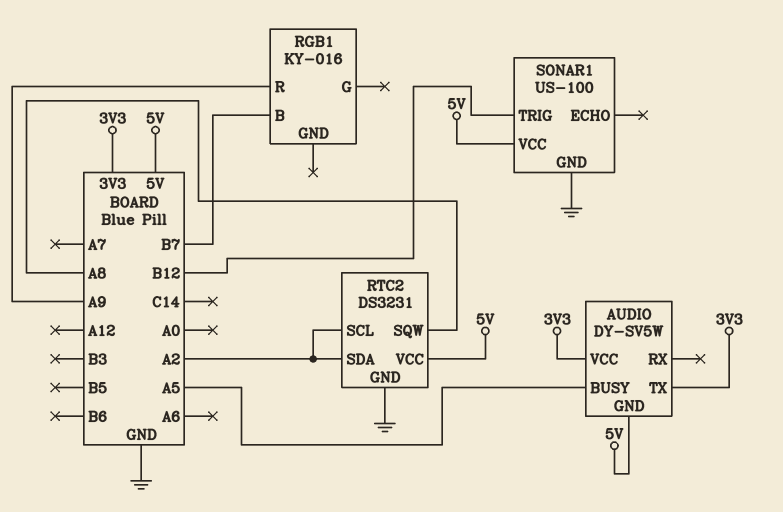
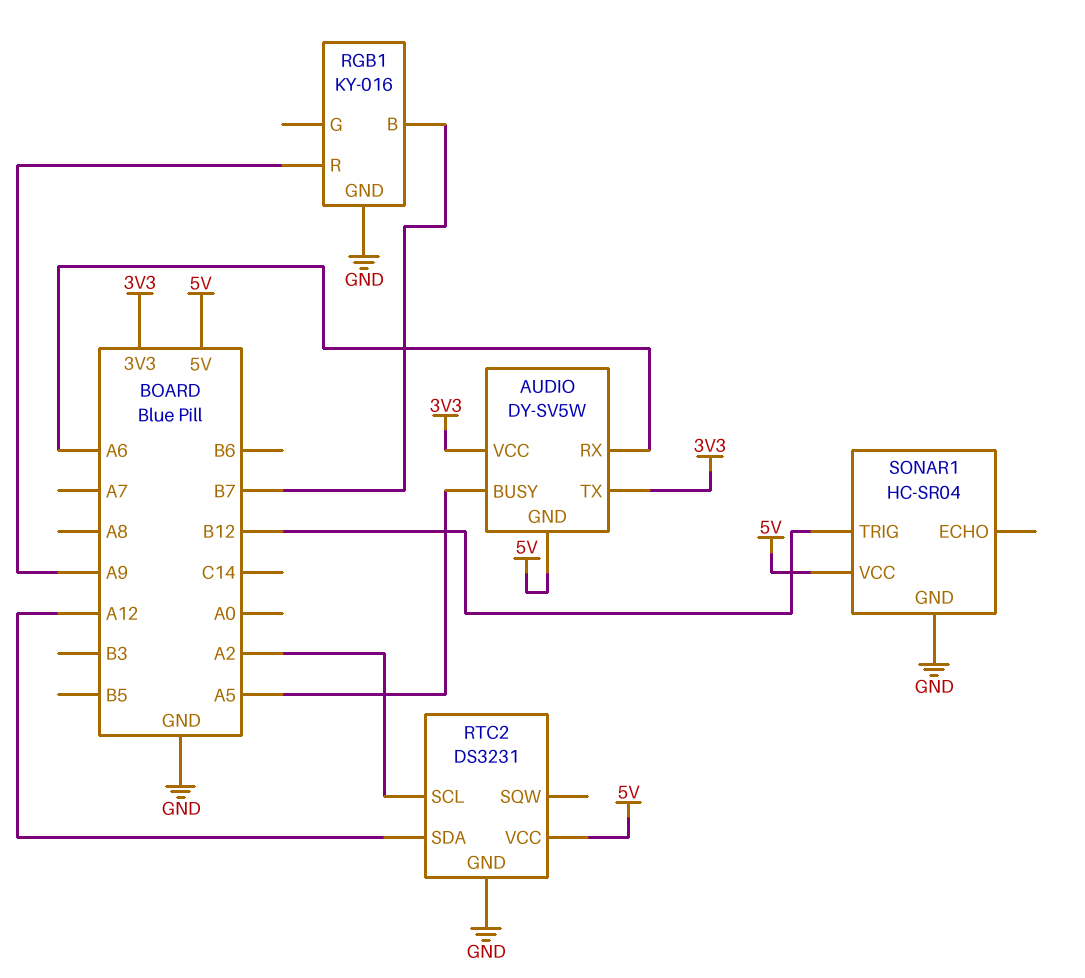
AUDIO pin RX: none -> A6
RGB1 pin GND: none -> GND
RTC2 pin SDA: A2 -> A12
RTC2 pin SQW: A8 -> none
SONAR1: US-100 -> HC-SR04

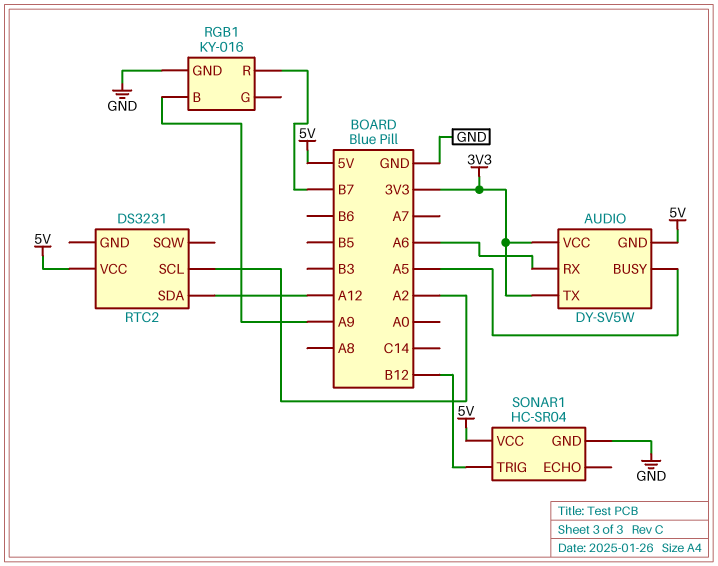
RGB1 pin B: B7 -> A9
RGB1 pin R: A9 -> B7
RTC2 pin GND: GND -> none

